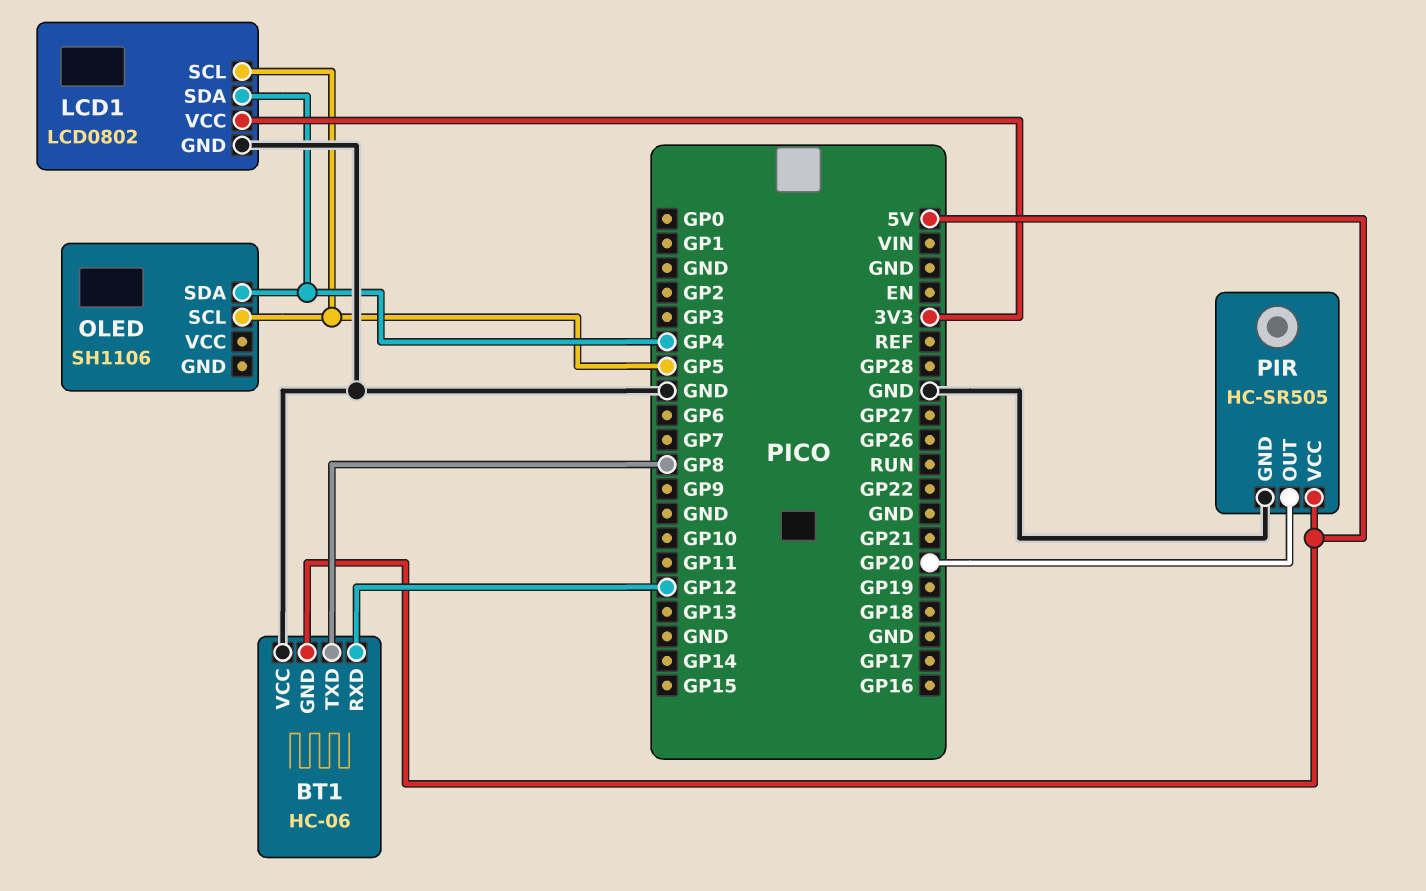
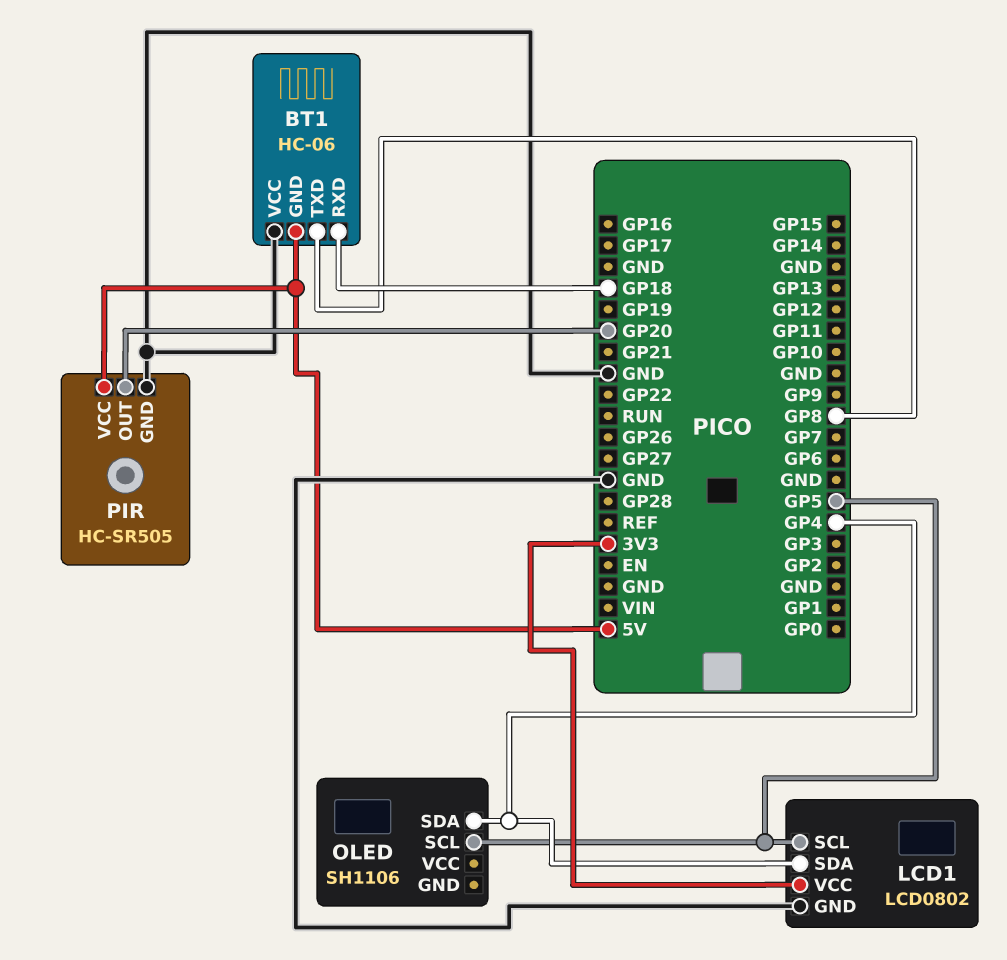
BT1 pin RXD: GP12 -> GP18

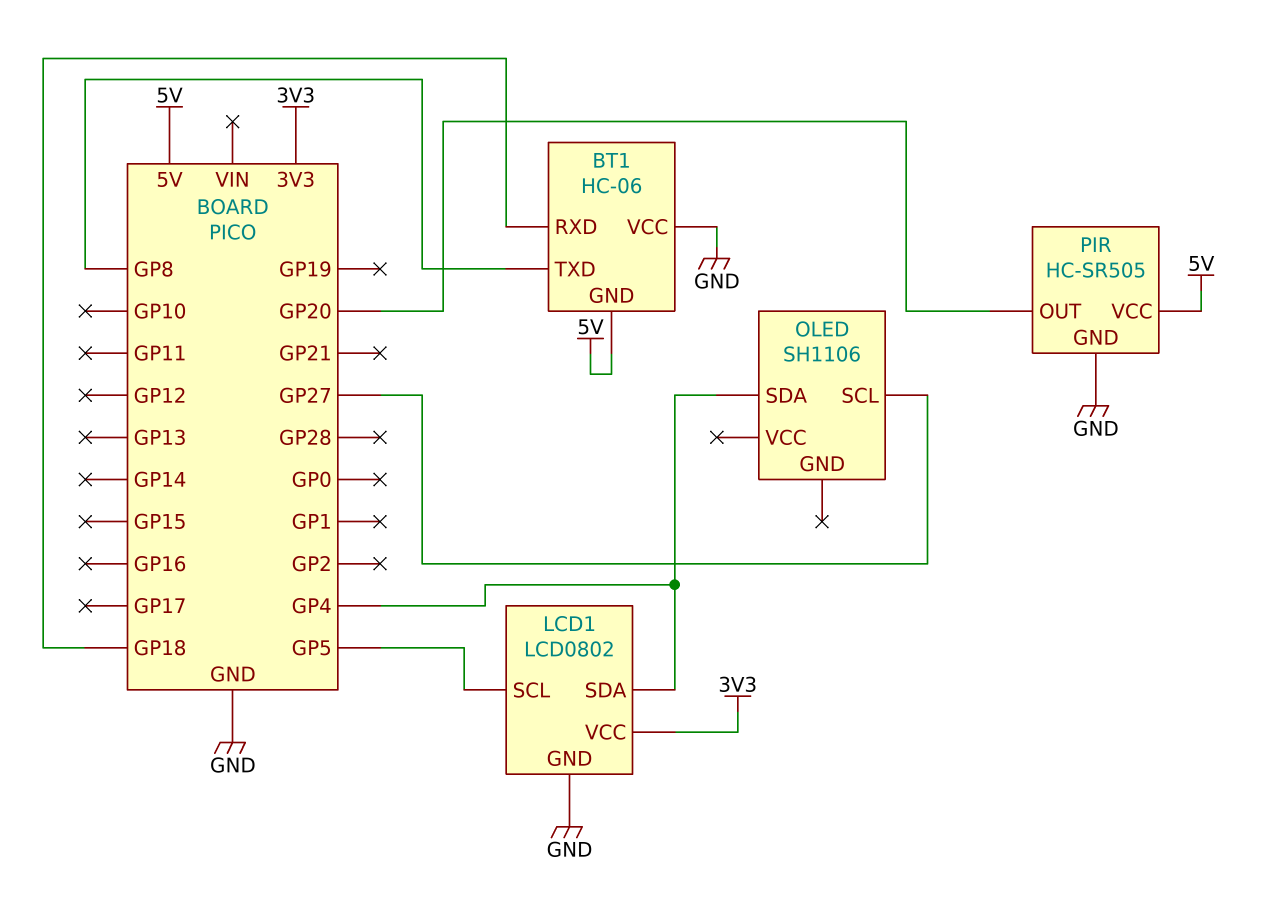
OLED pin SCL: GP5 -> GP27

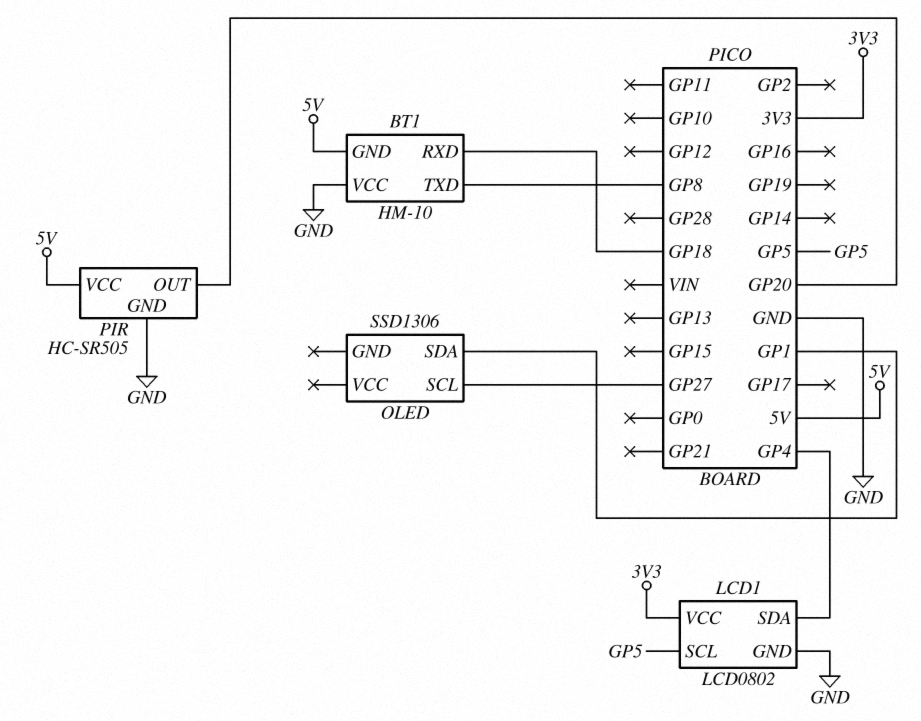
BT1: HC-06 -> HM-10
OLED: SH1106 -> SSD1306
OLED pin SDA: GP4 -> GP1

